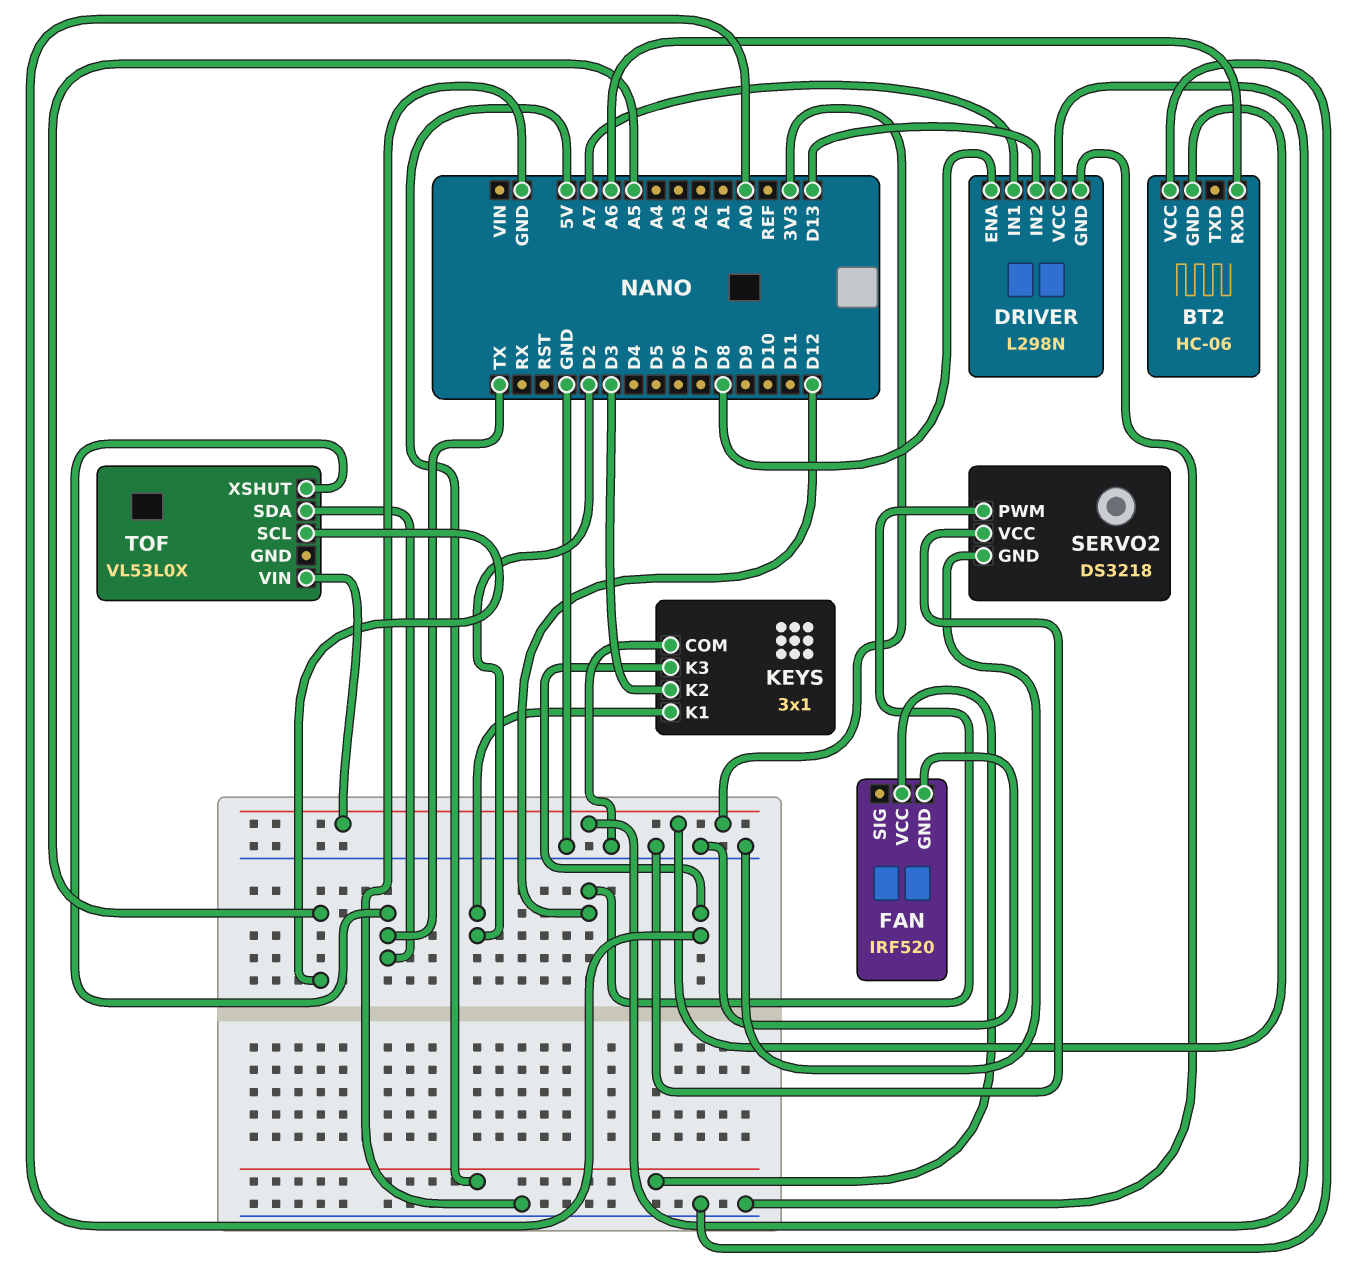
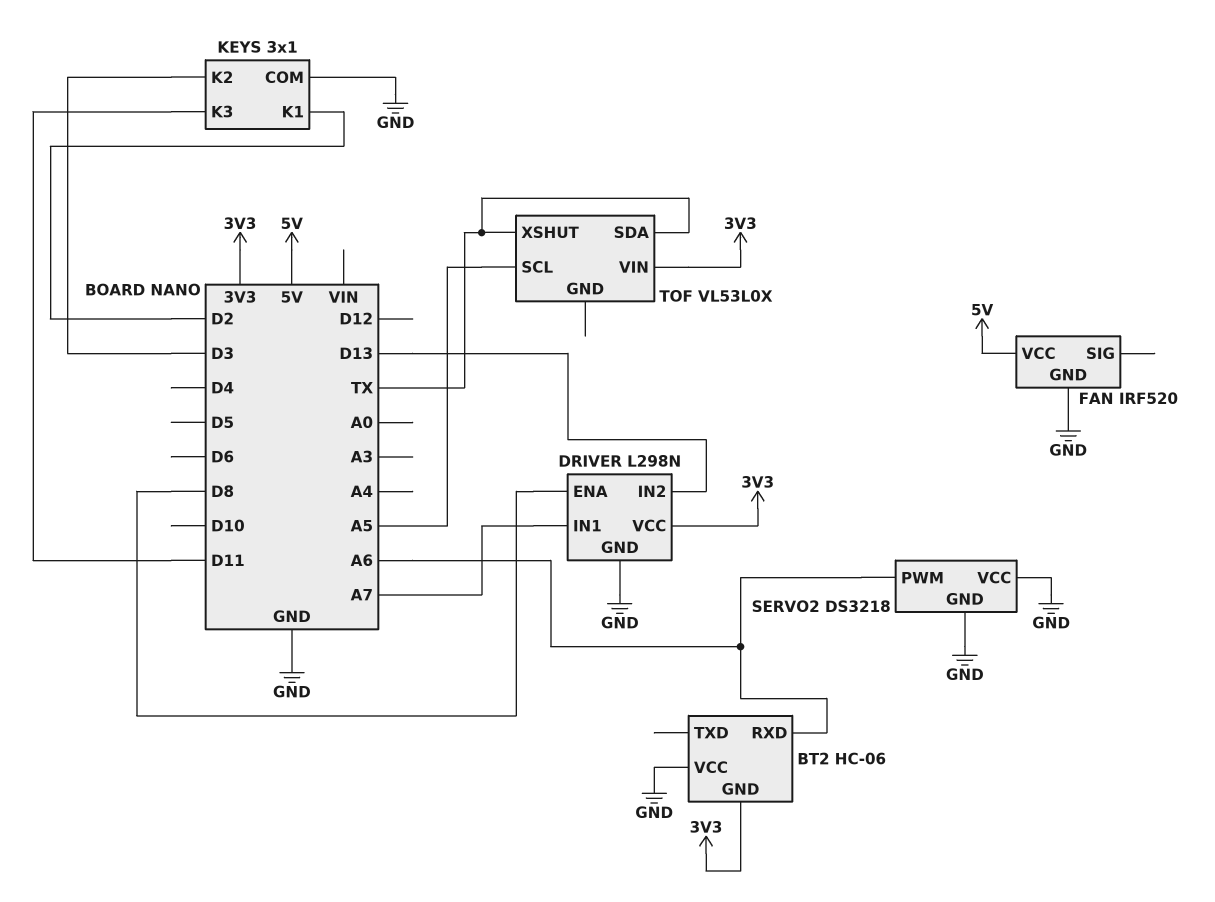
KEYS pin K3: A0 -> D11
SERVO2 pin PWM: D12 -> A6

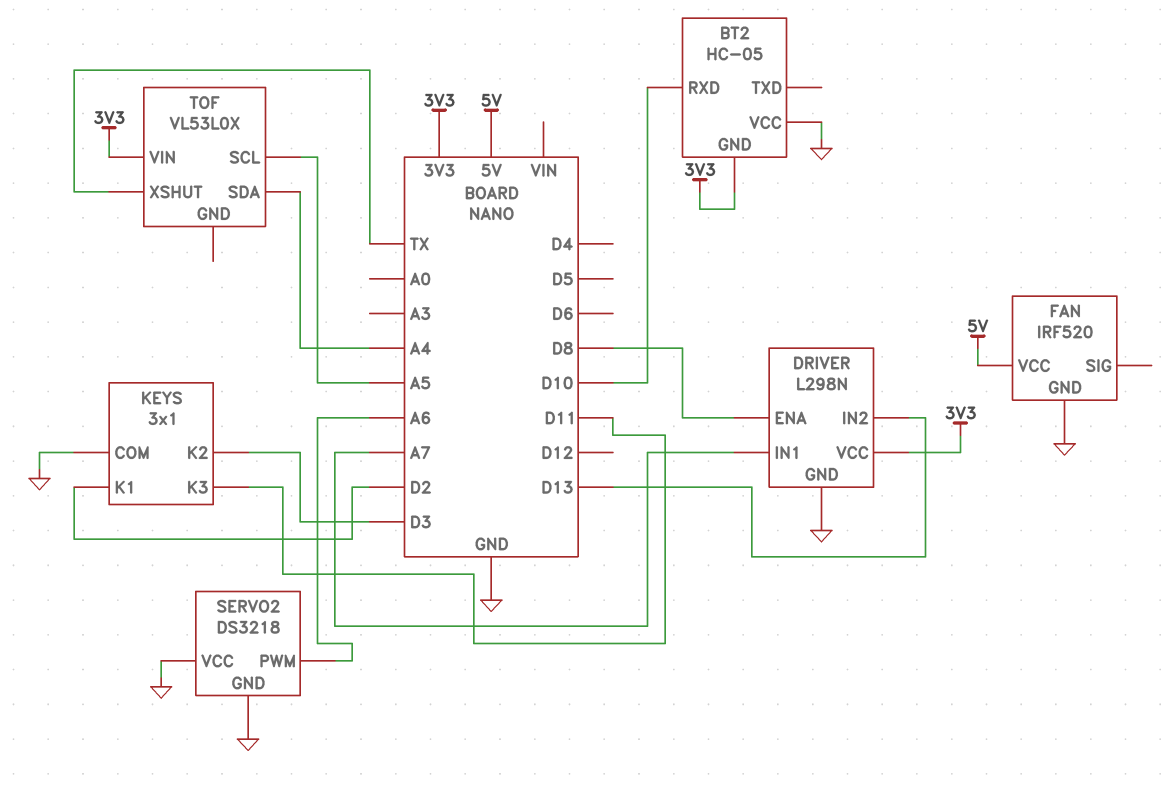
BT2: HC-06 -> HC-05
BT2 pin RXD: A6 -> D10
TOF pin SDA: TX -> A4

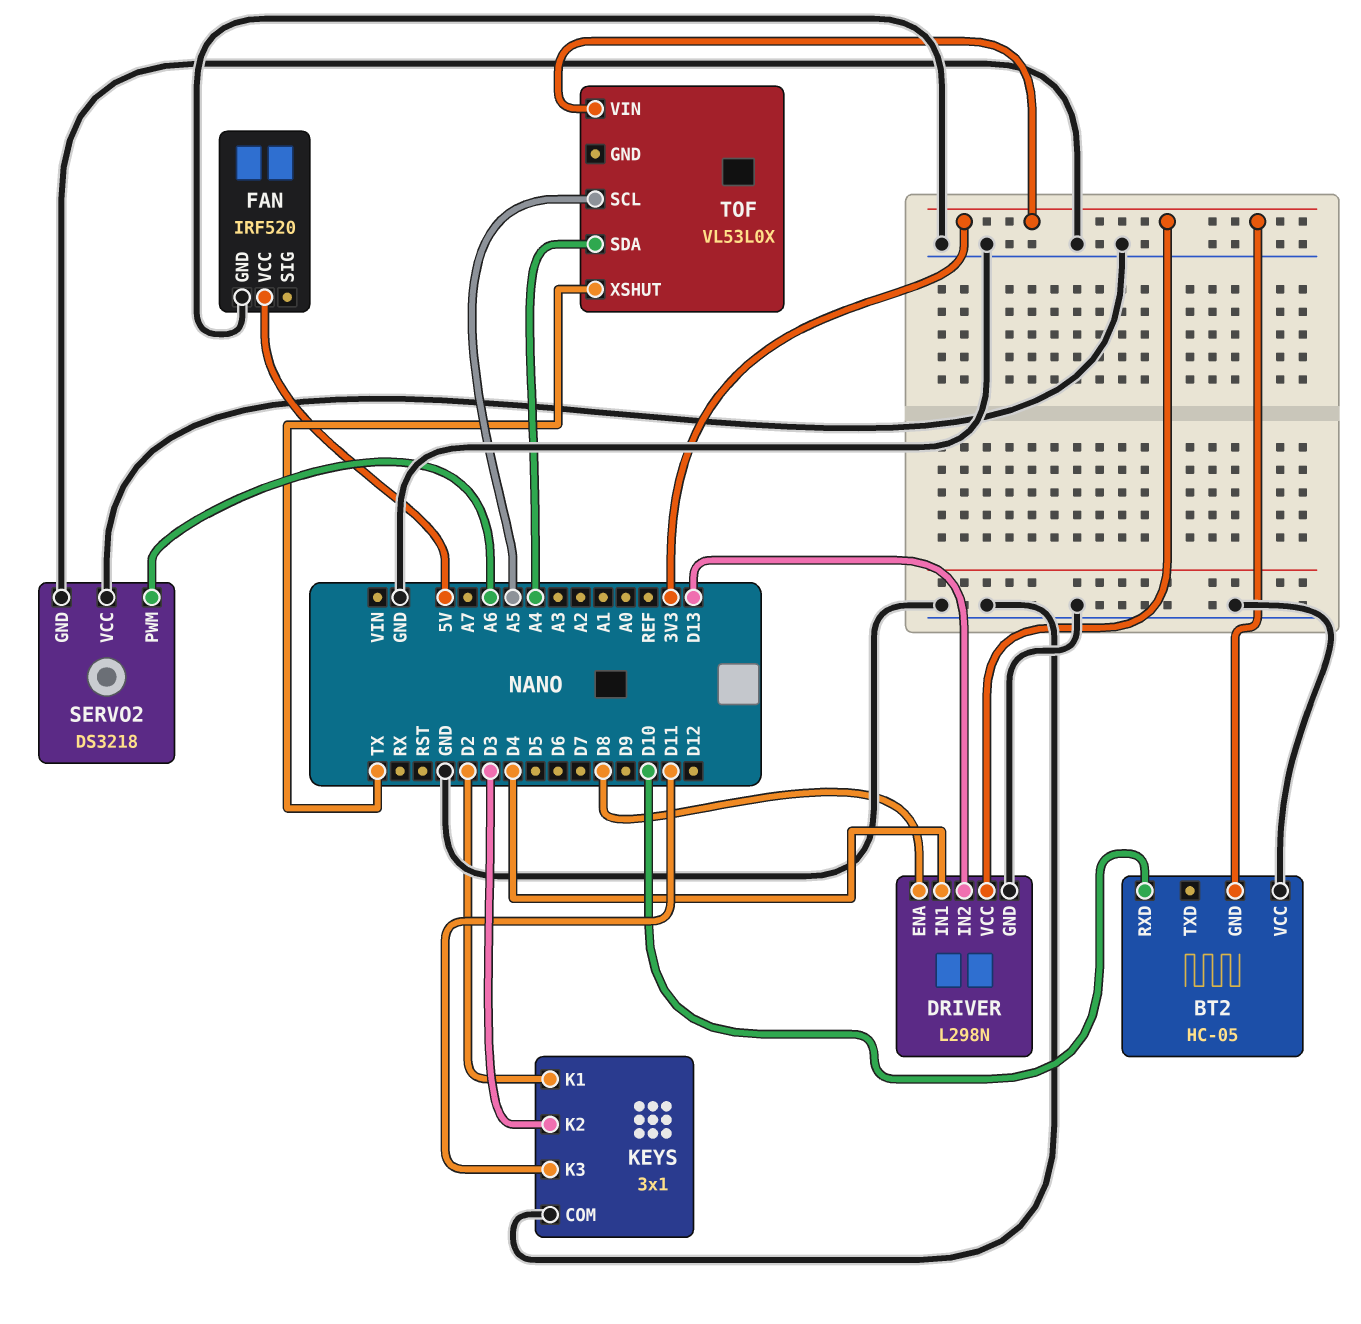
DRIVER pin IN1: A7 -> D4

